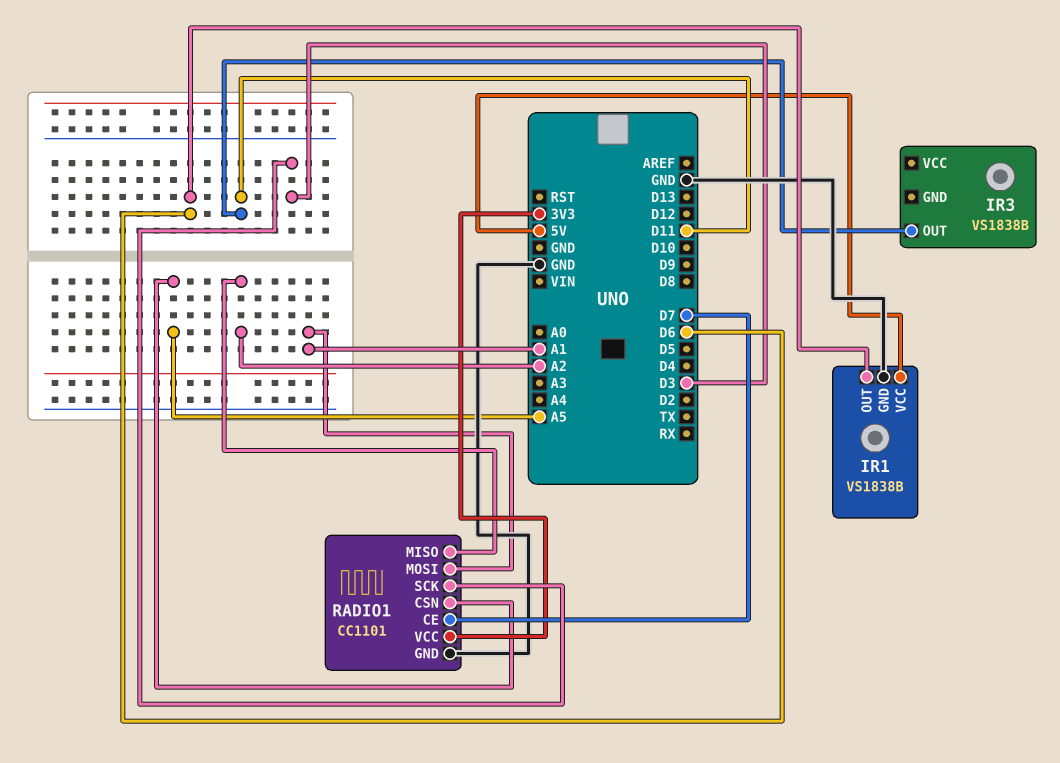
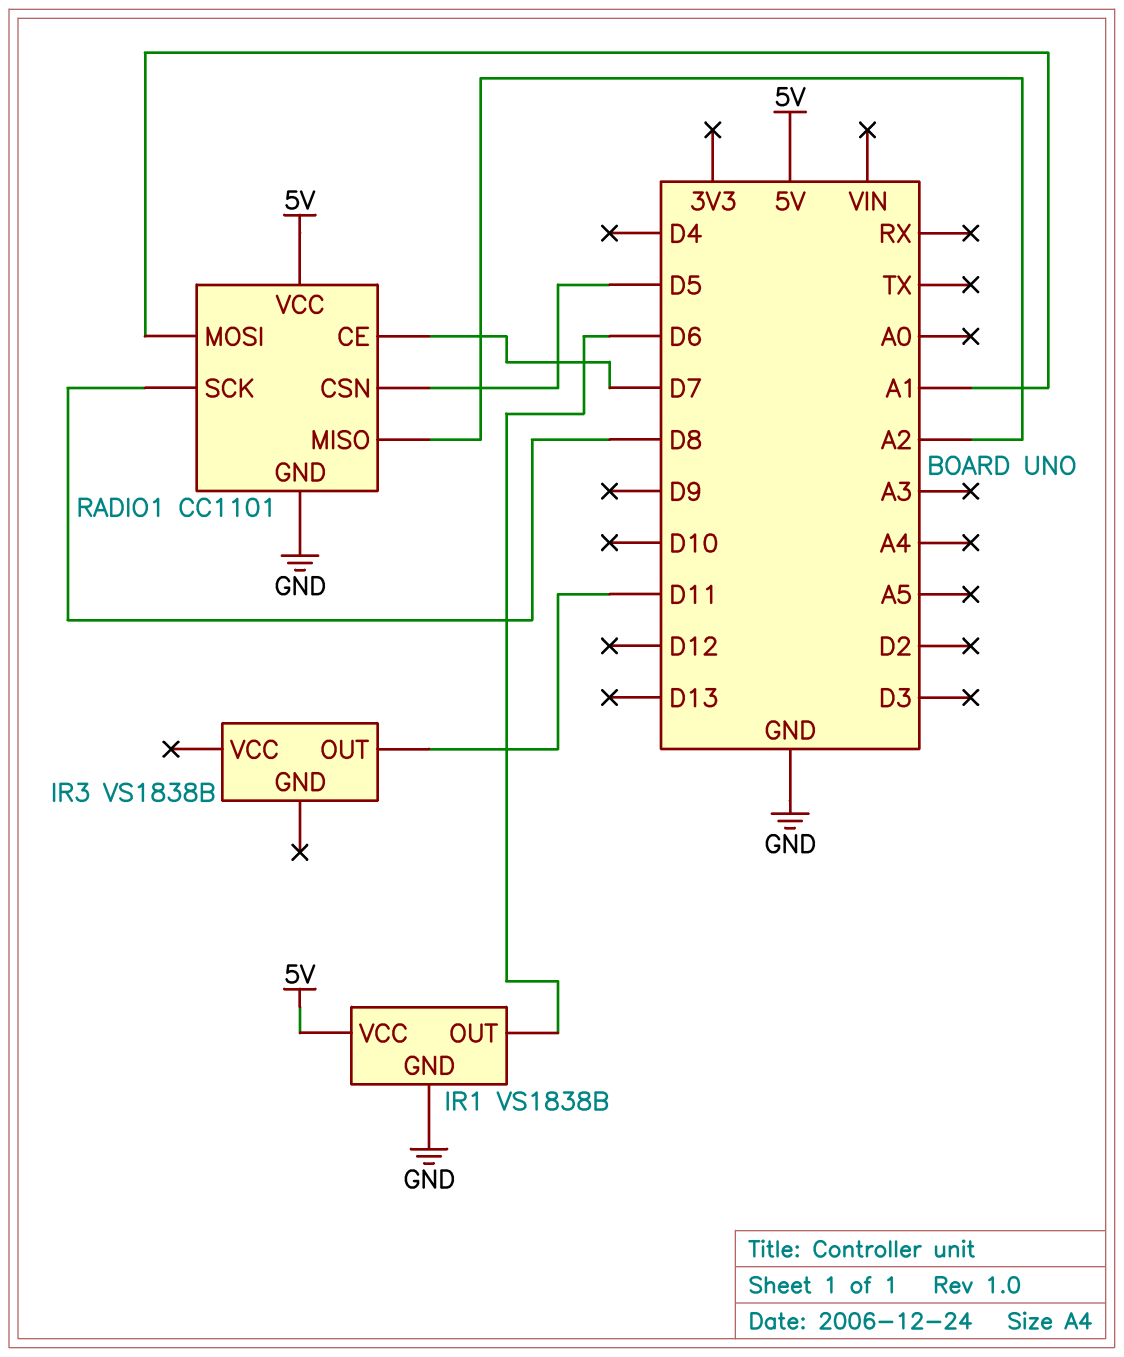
RADIO1 pin CSN: A5 -> D5
RADIO1 pin SCK: D3 -> D8
RADIO1 pin VCC: 3V3 -> 5V

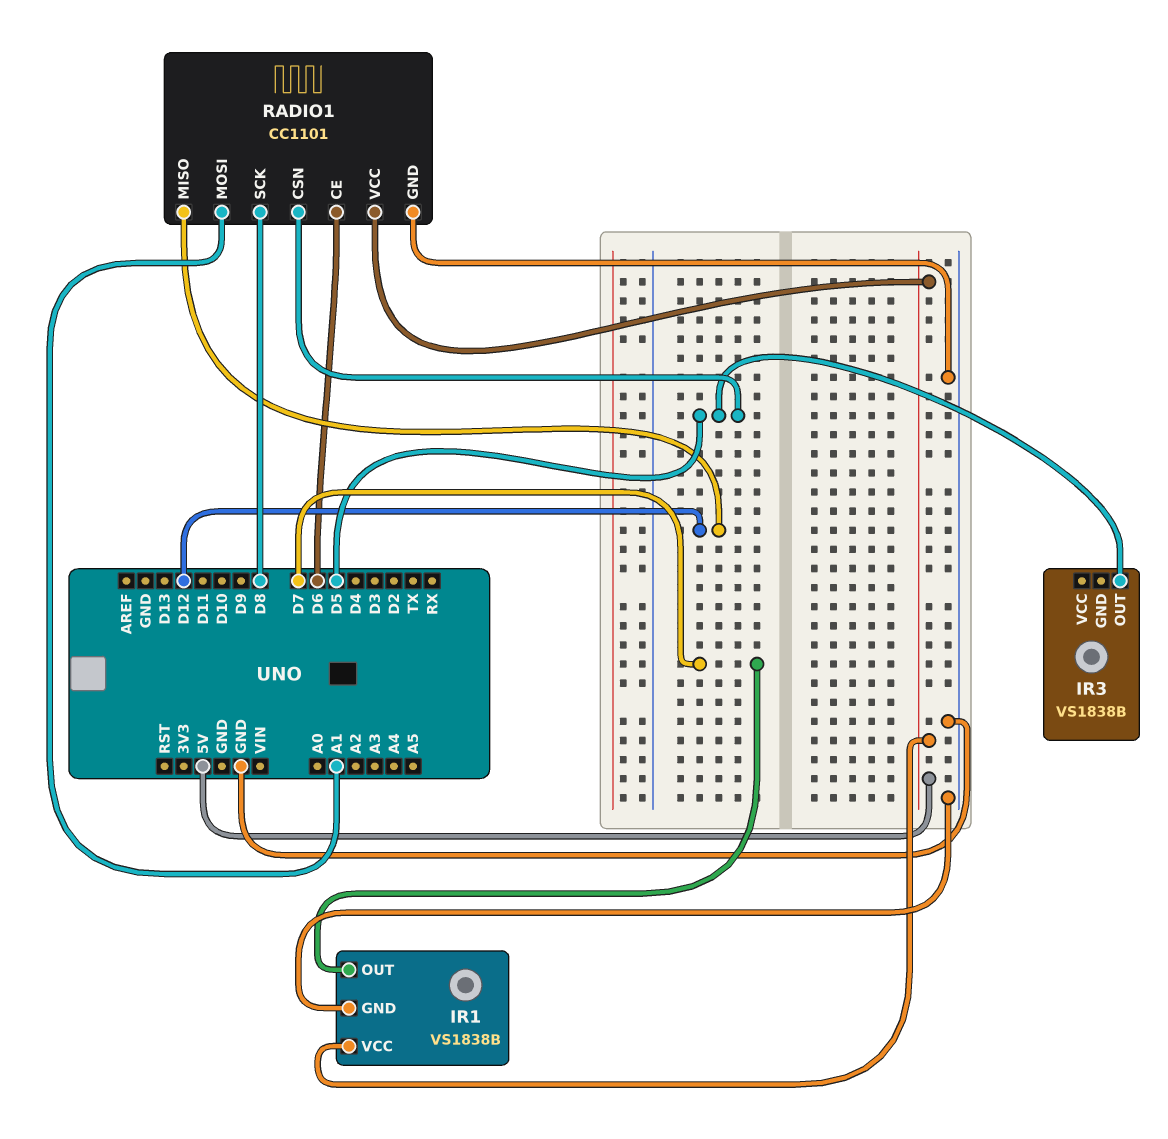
IR1 pin OUT: D6 -> D7
IR3 pin OUT: D11 -> D5
RADIO1 pin CE: D7 -> D6
RADIO1 pin MISO: A2 -> D12

